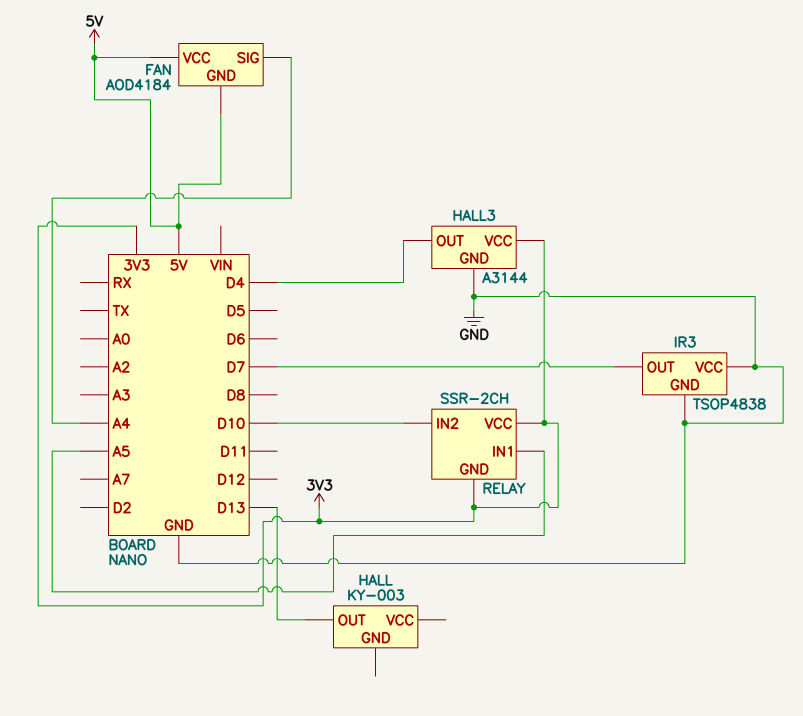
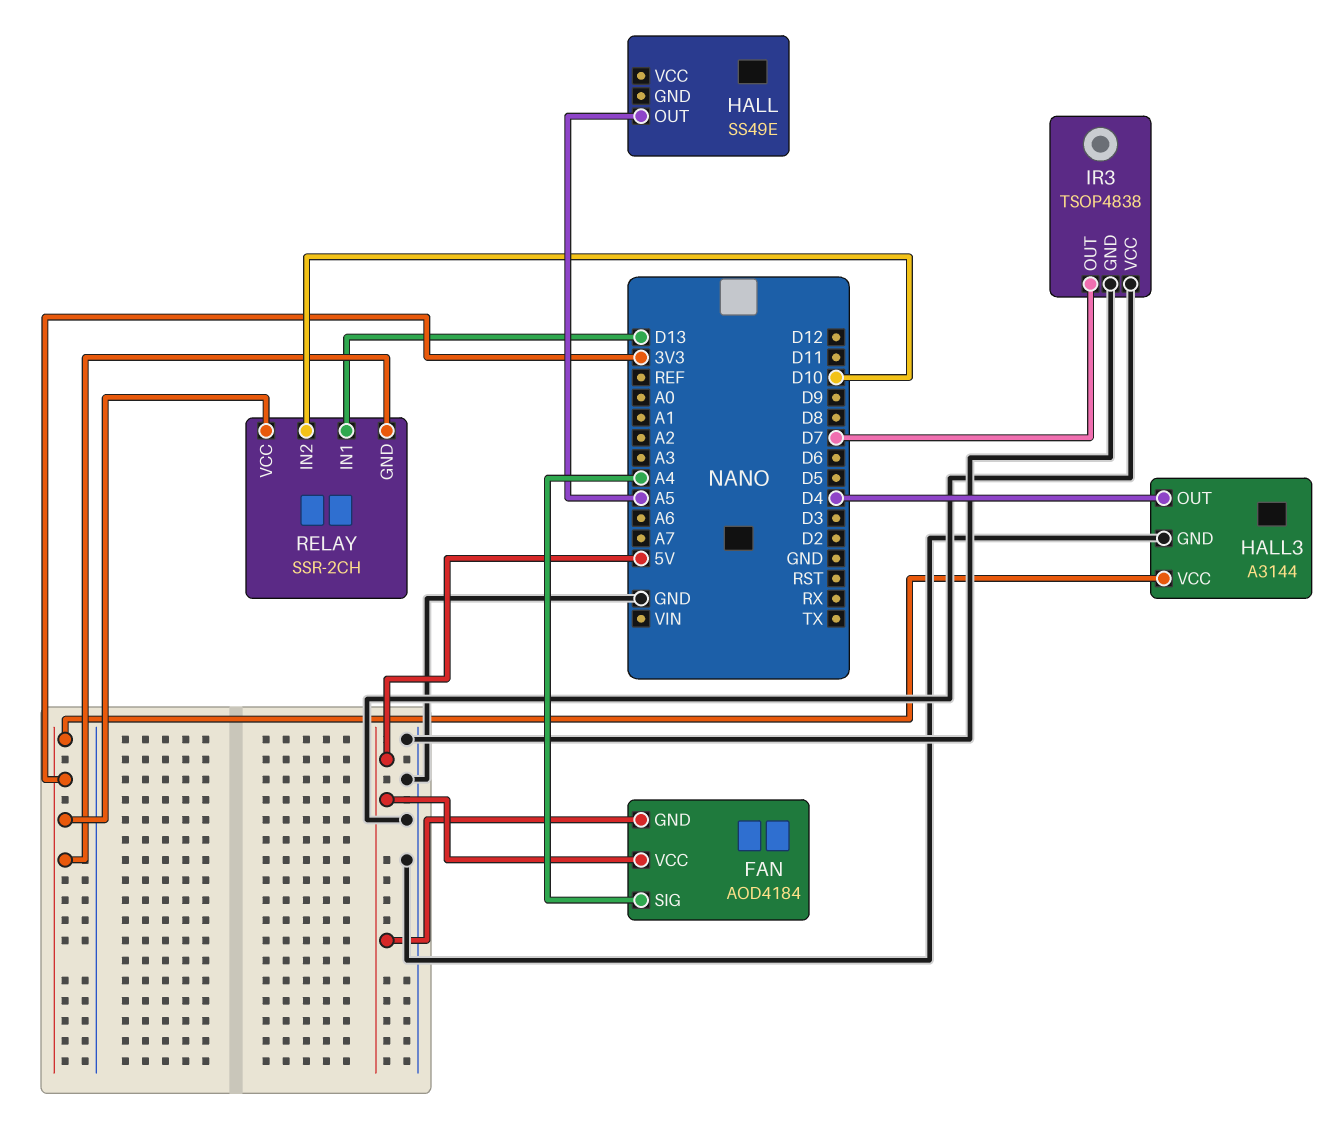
HALL: KY-003 -> SS49E
HALL pin OUT: D13 -> A5
RELAY pin IN1: A5 -> D13

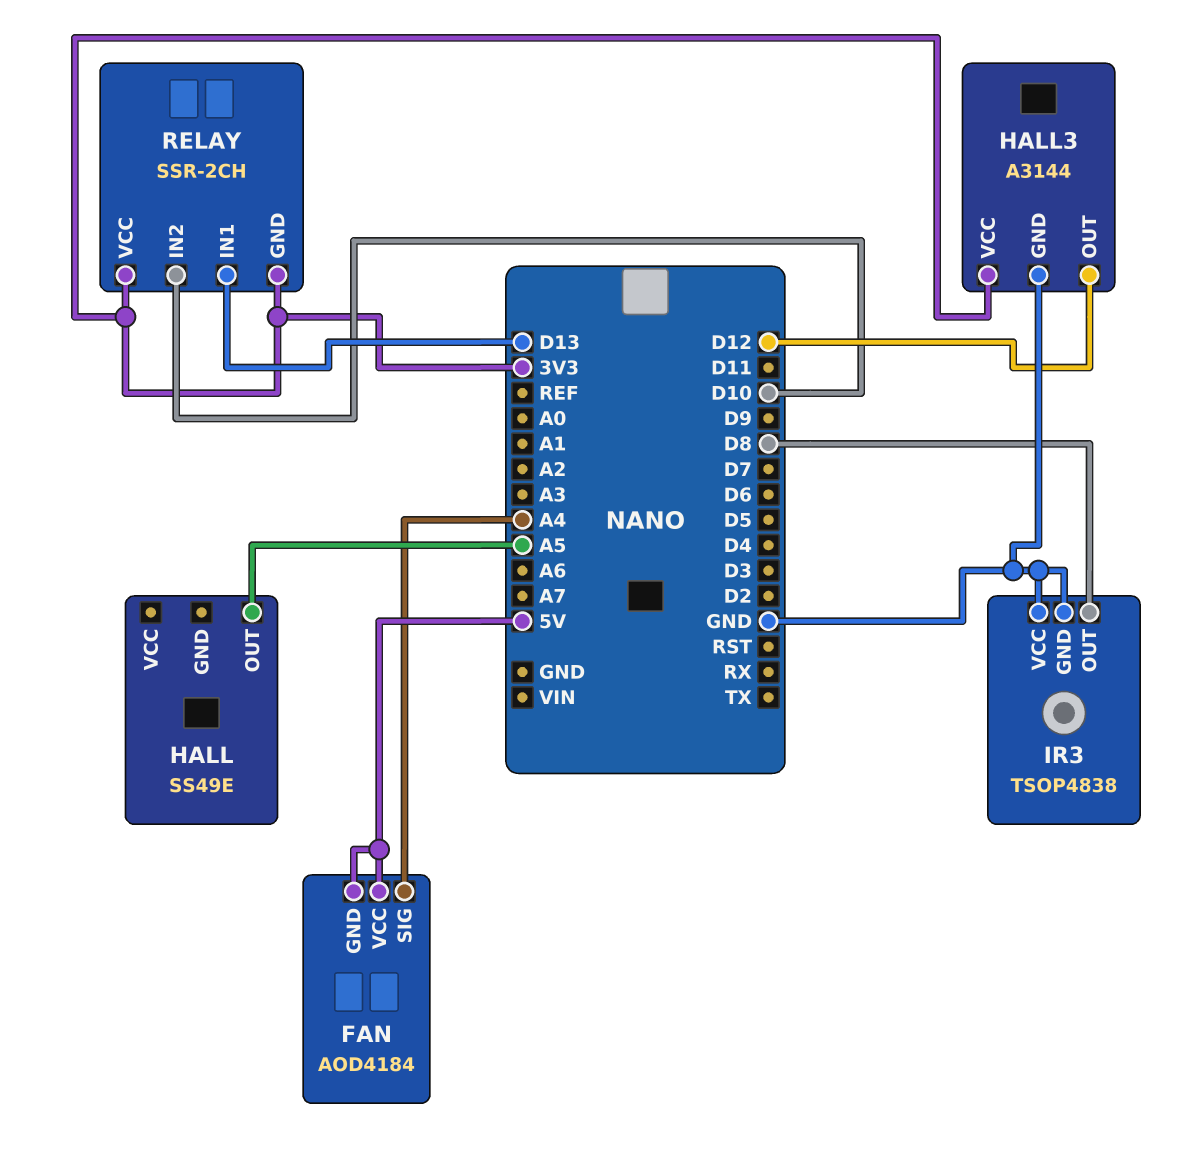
HALL3 pin OUT: D4 -> D12
IR3 pin OUT: D7 -> D8

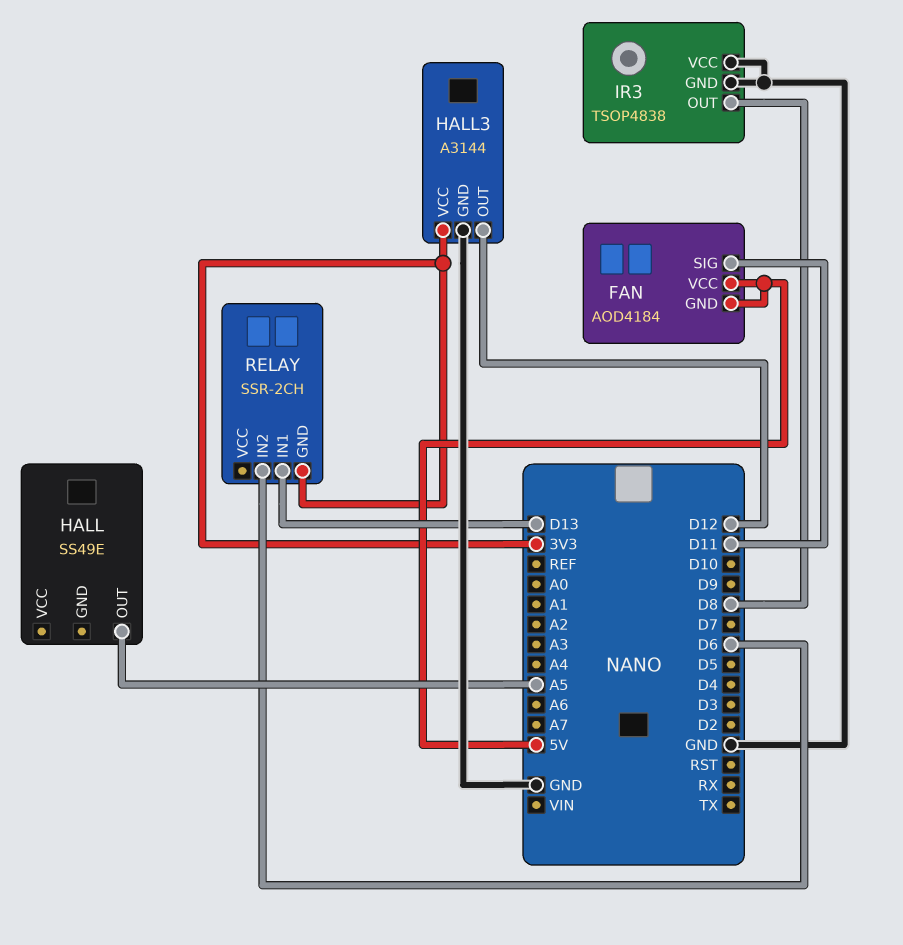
FAN pin SIG: A4 -> D11
RELAY pin IN2: D10 -> D6
RELAY pin VCC: 3V3 -> none

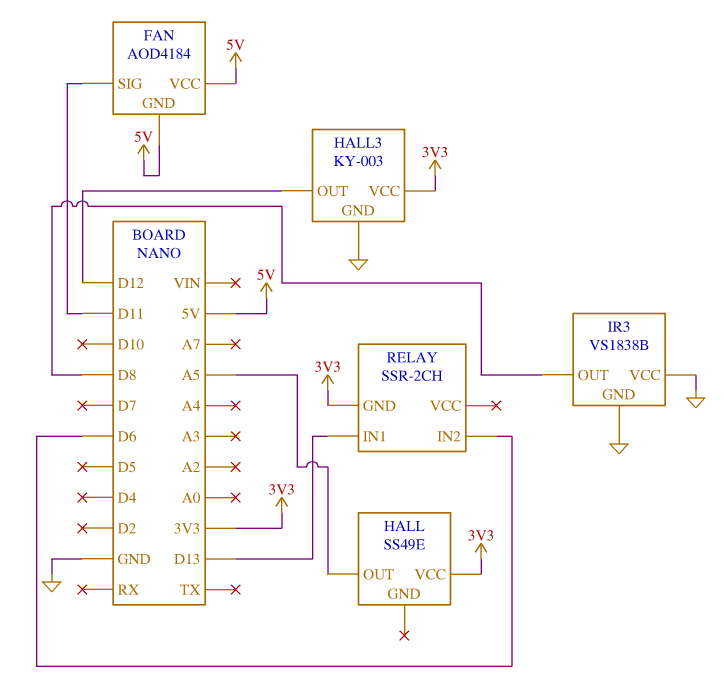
HALL pin VCC: none -> 3V3
HALL3: A3144 -> KY-003
IR3: TSOP4838 -> VS1838B

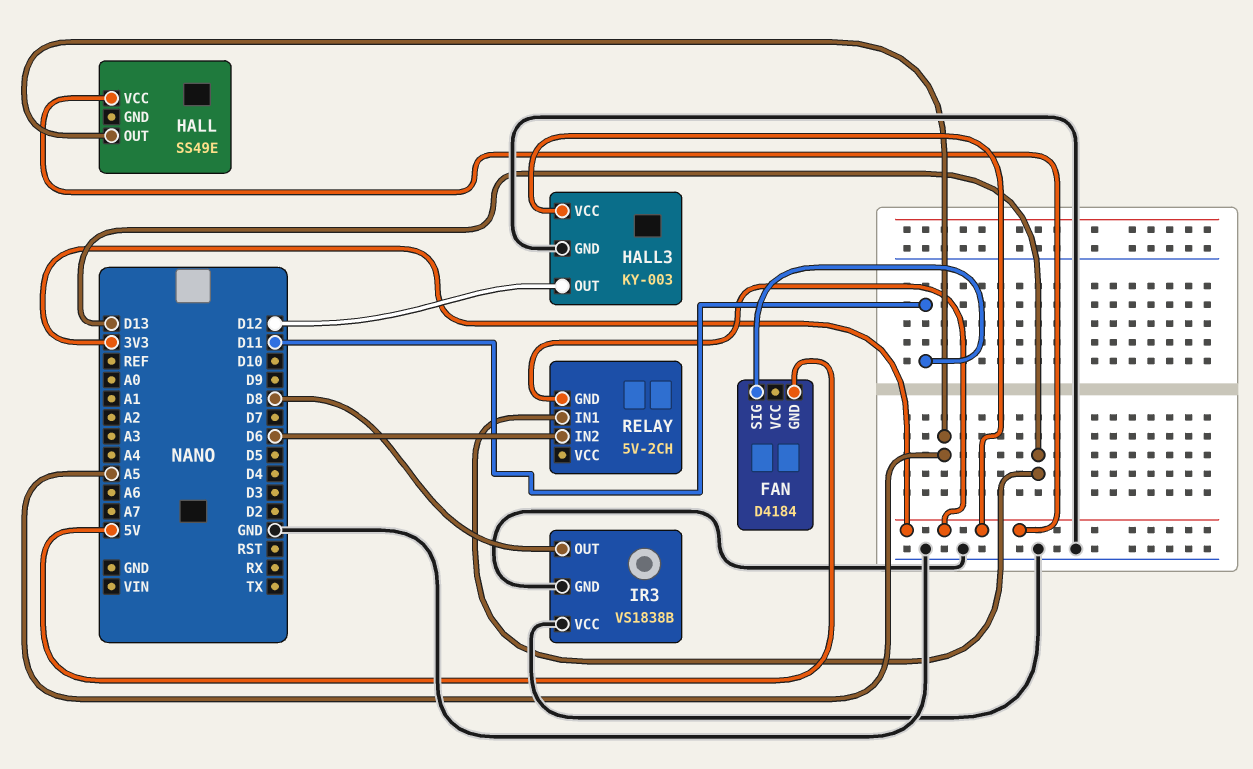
FAN: AOD4184 -> D4184
FAN pin VCC: 5V -> none
RELAY: SSR-2CH -> 5V-2CH

